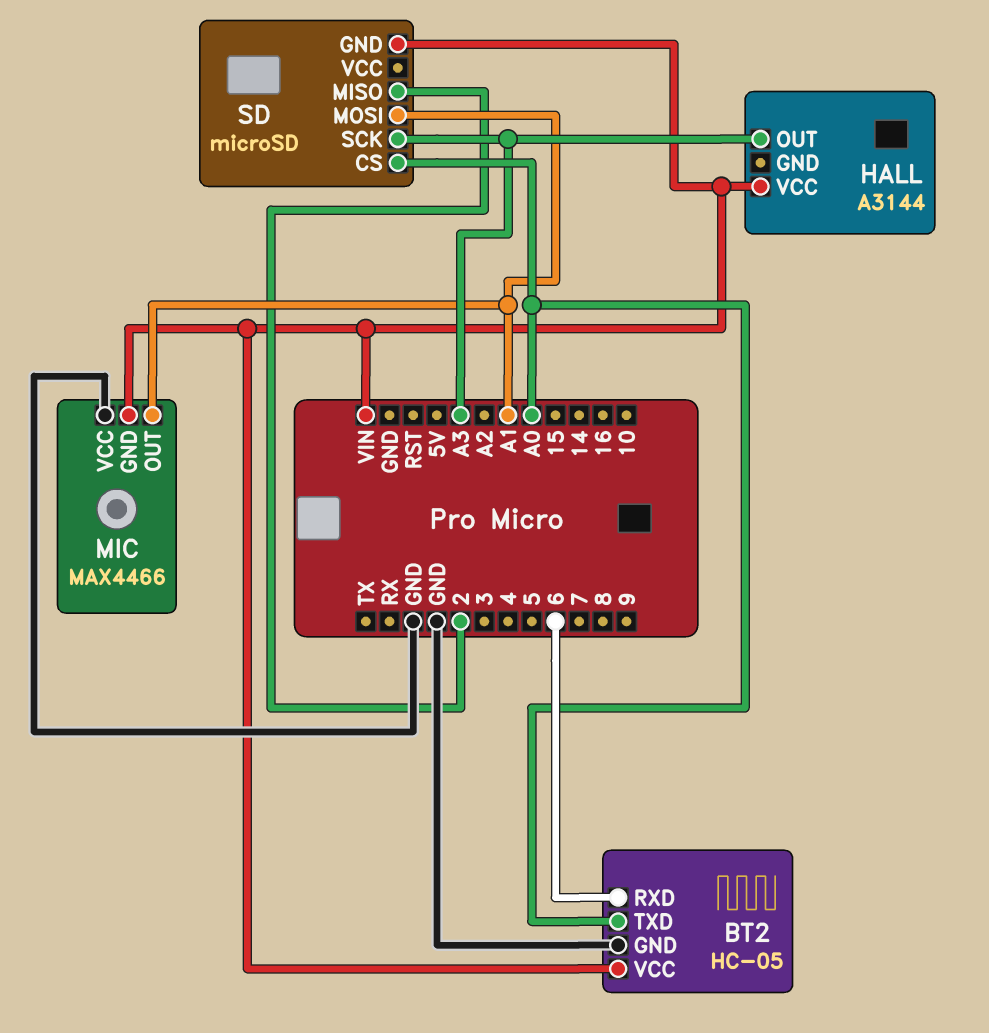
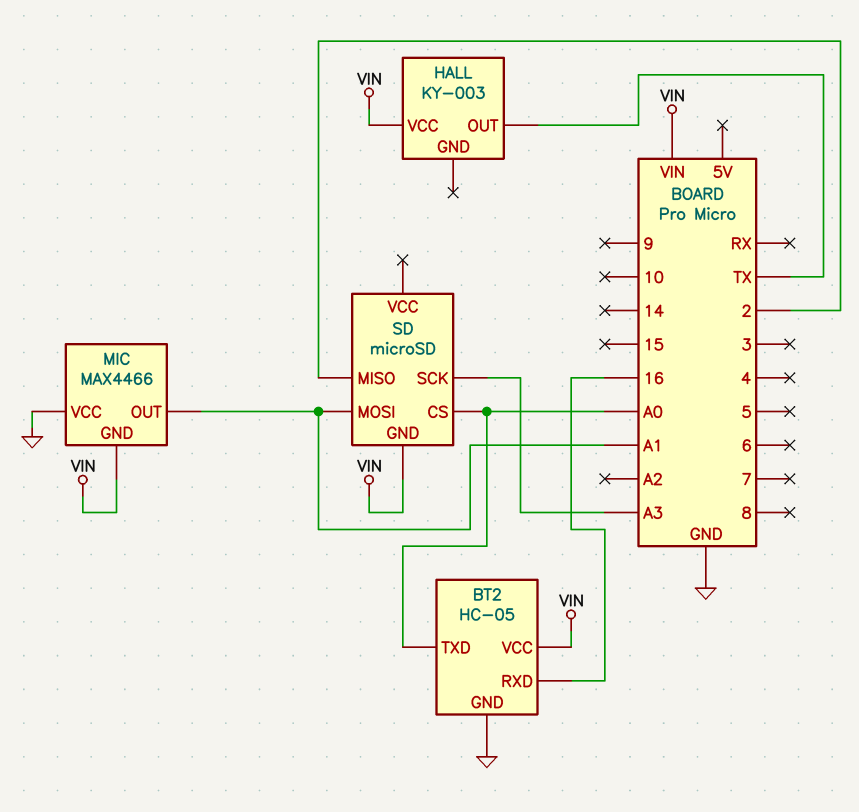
BT2 pin RXD: 6 -> 16
HALL: A3144 -> KY-003
HALL pin OUT: A3 -> TX

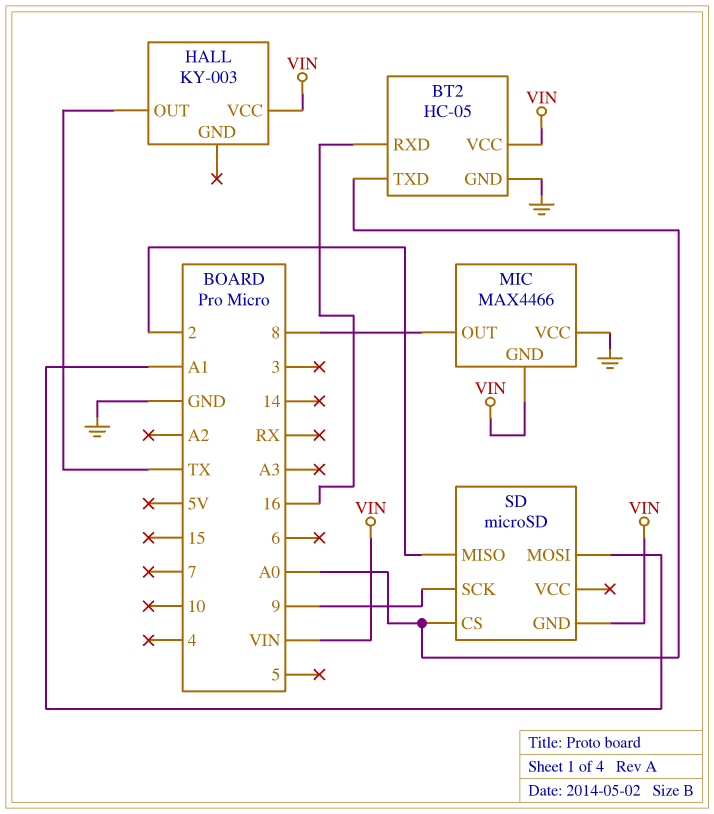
MIC pin OUT: A1 -> 8
SD pin SCK: A3 -> 9

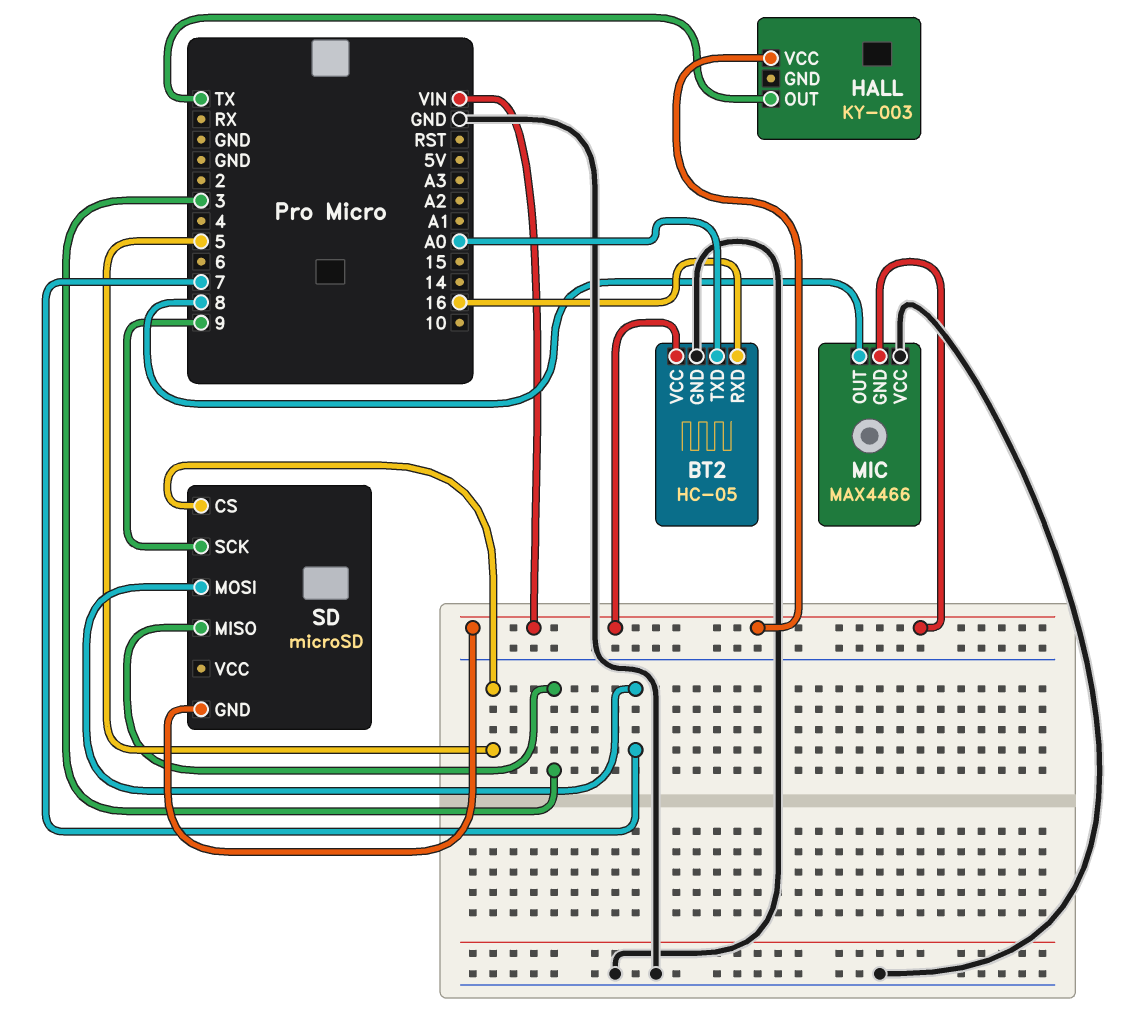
SD pin CS: A0 -> 5
SD pin MISO: 2 -> 3
SD pin MOSI: A1 -> 7

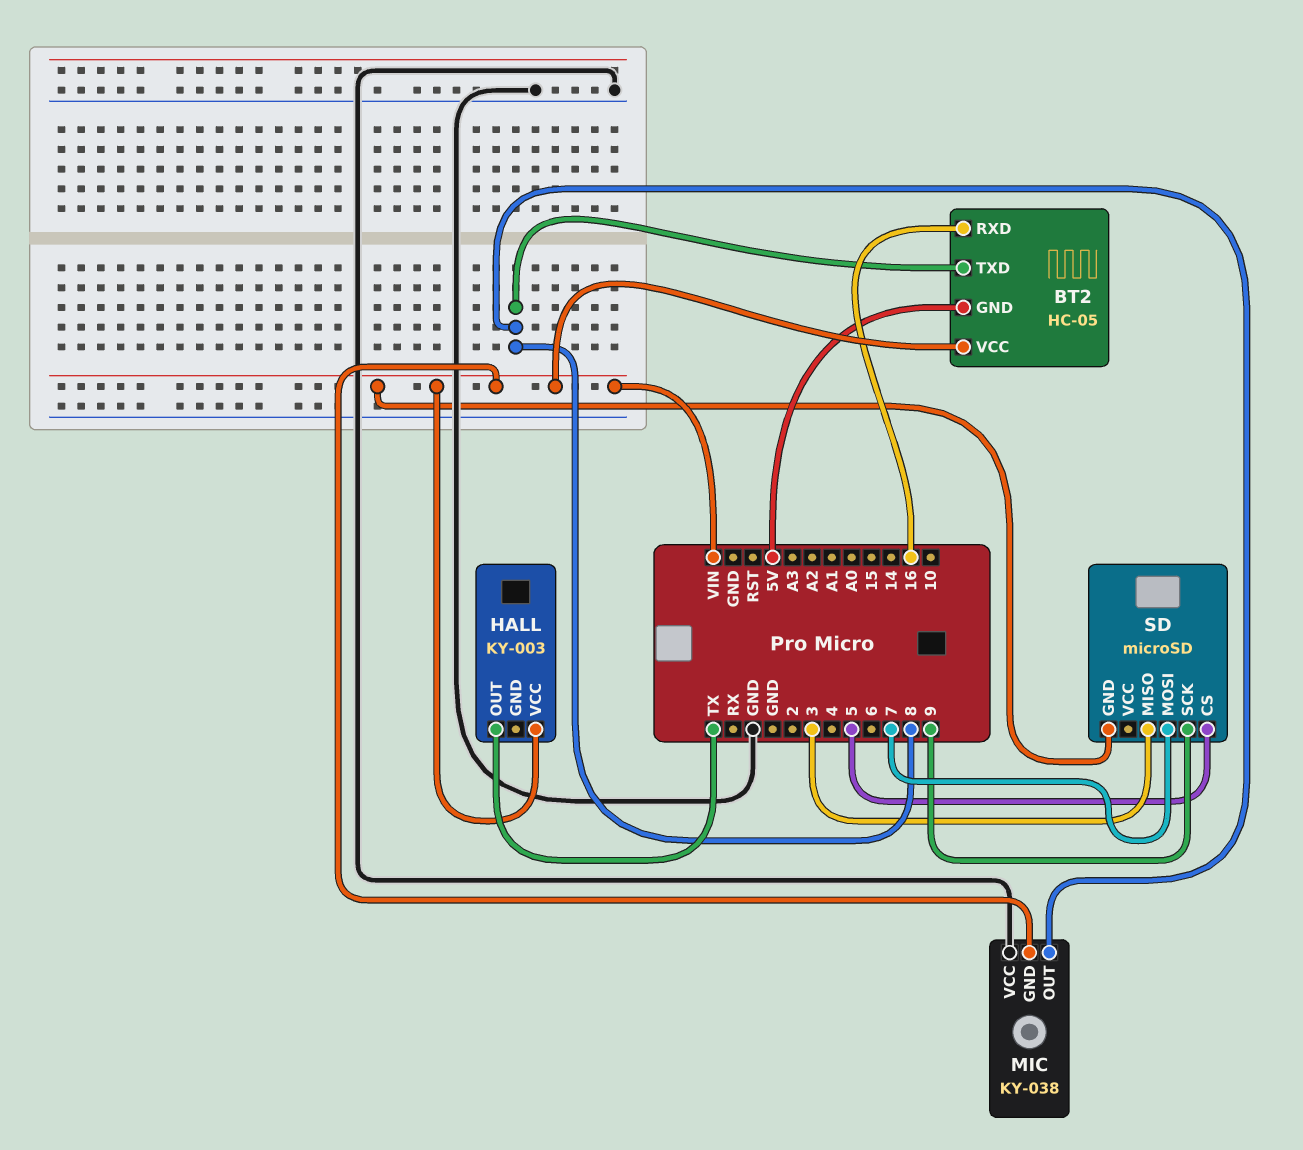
BT2 pin GND: GND -> 5V
BT2 pin TXD: A0 -> 8
MIC: MAX4466 -> KY-038

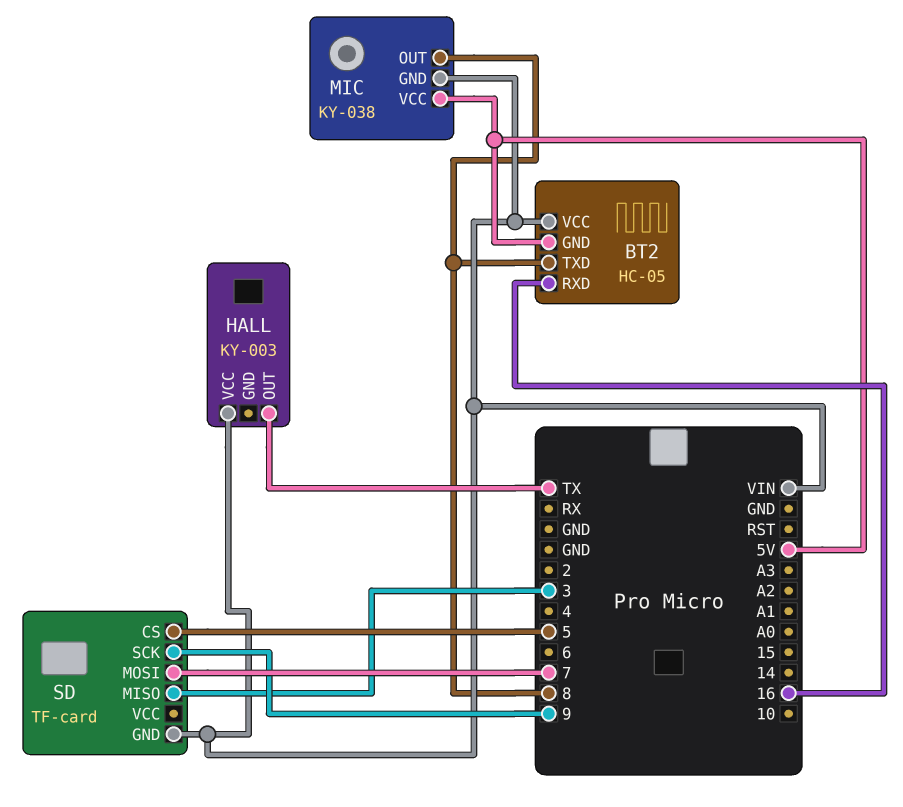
MIC pin VCC: GND -> 5V
SD: microSD -> TF-card

